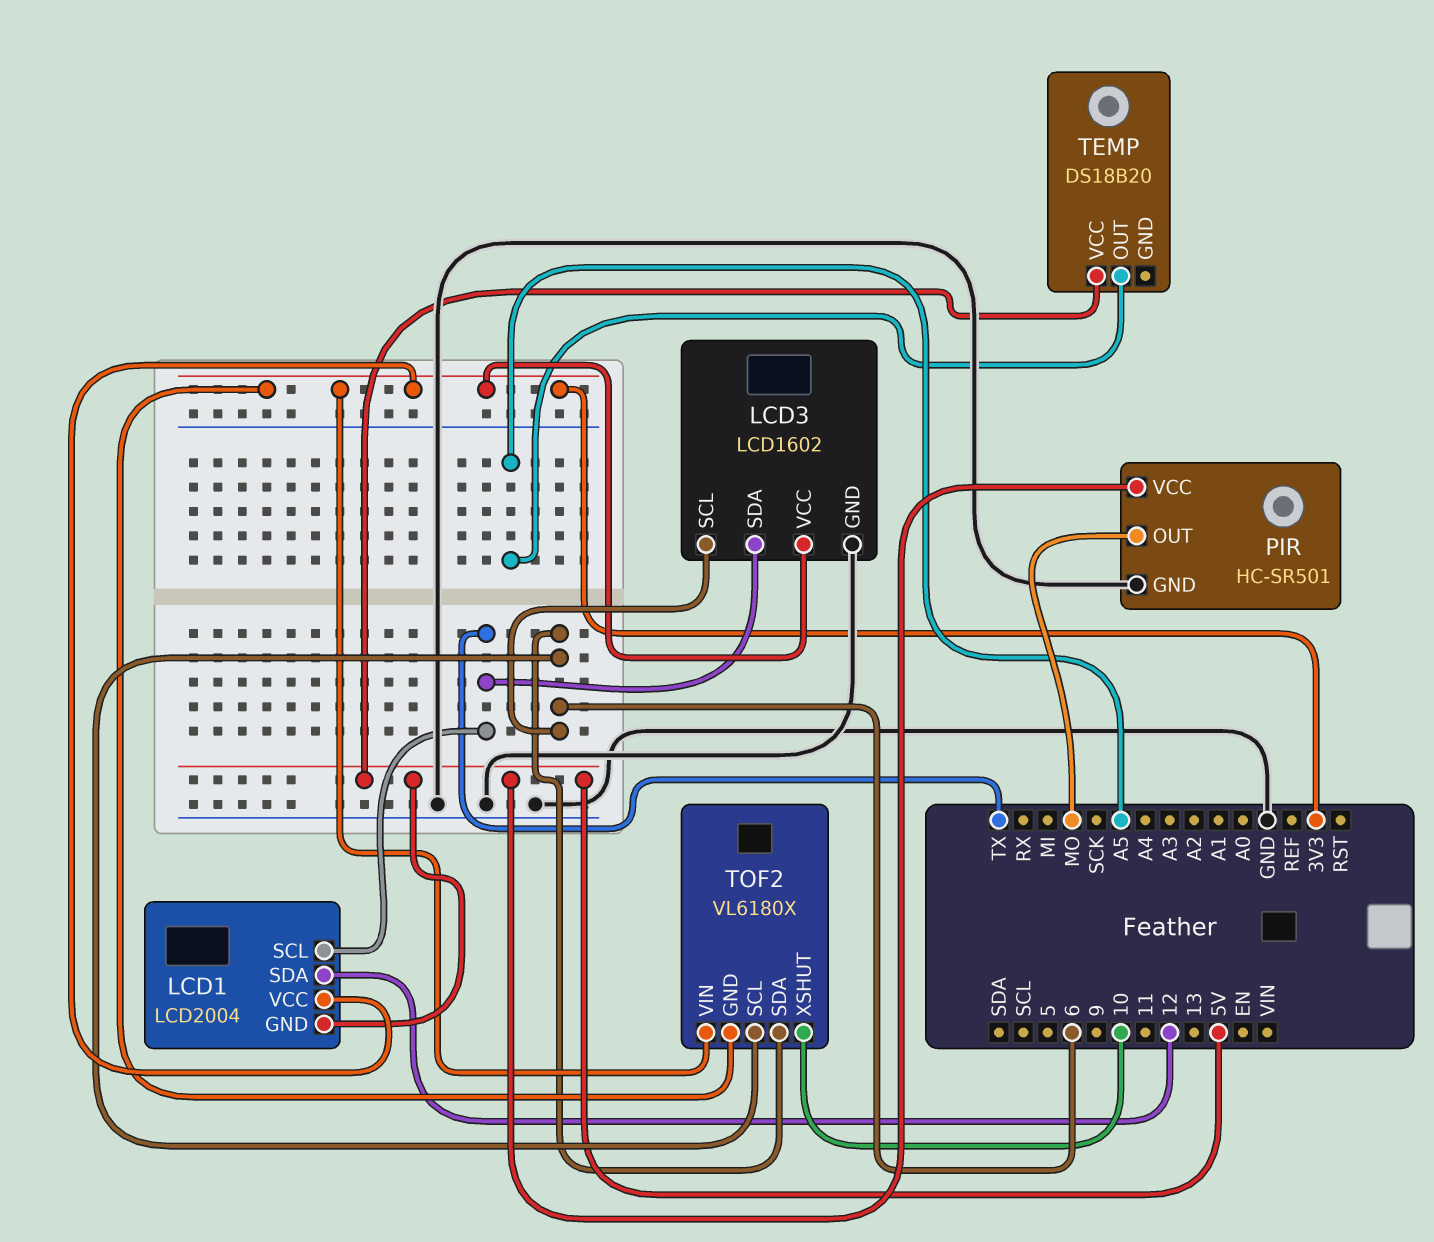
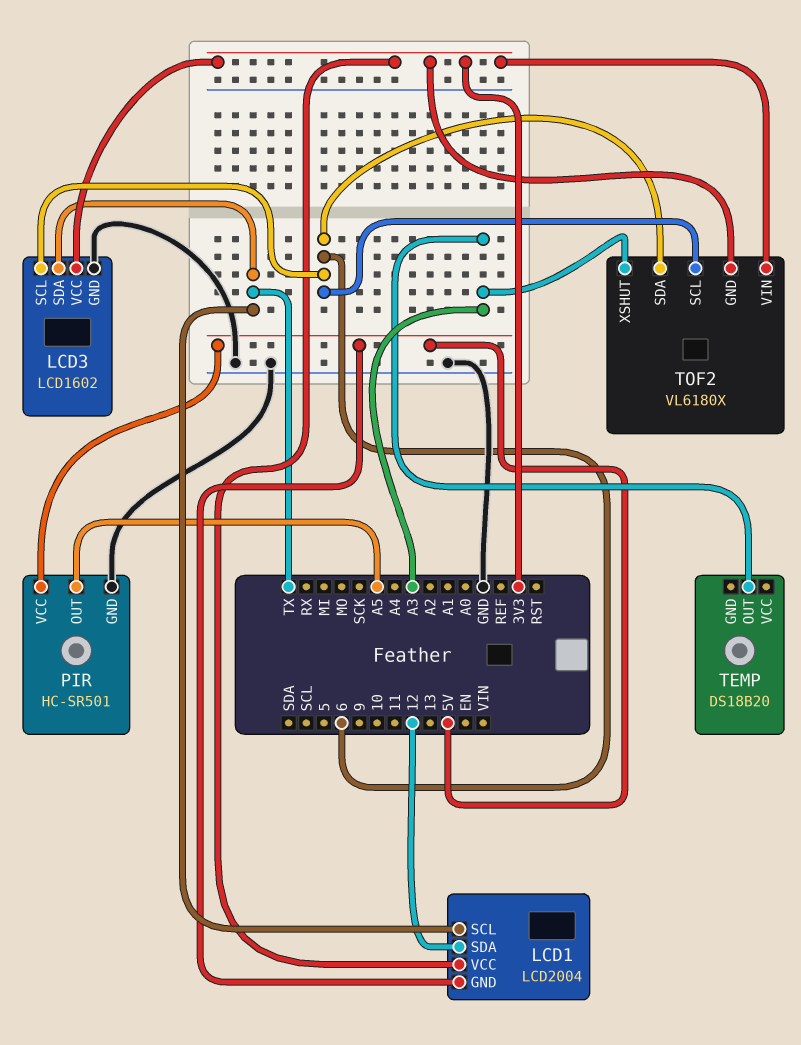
PIR pin OUT: MO -> A5
TEMP pin OUT: A5 -> A3
TEMP pin VCC: 5V -> none
TOF2 pin XSHUT: 10 -> A3

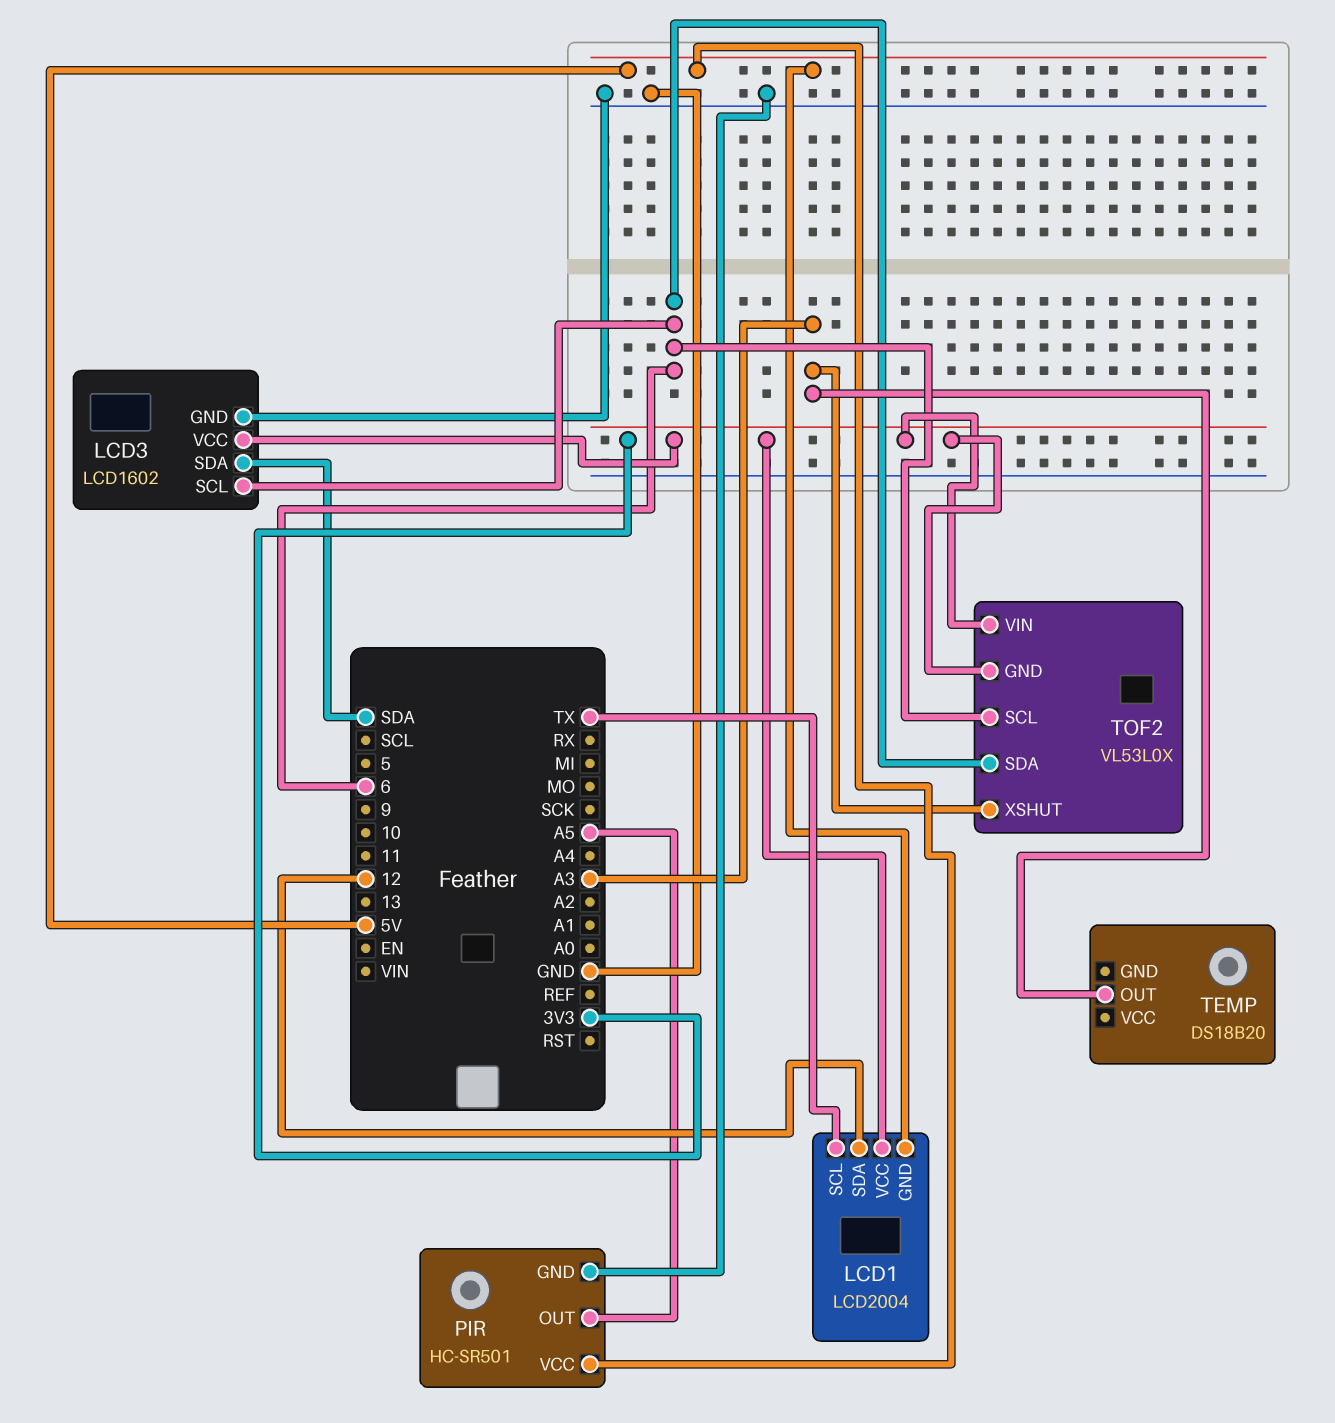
LCD3 pin SDA: TX -> SDA
TOF2: VL6180X -> VL53L0X

